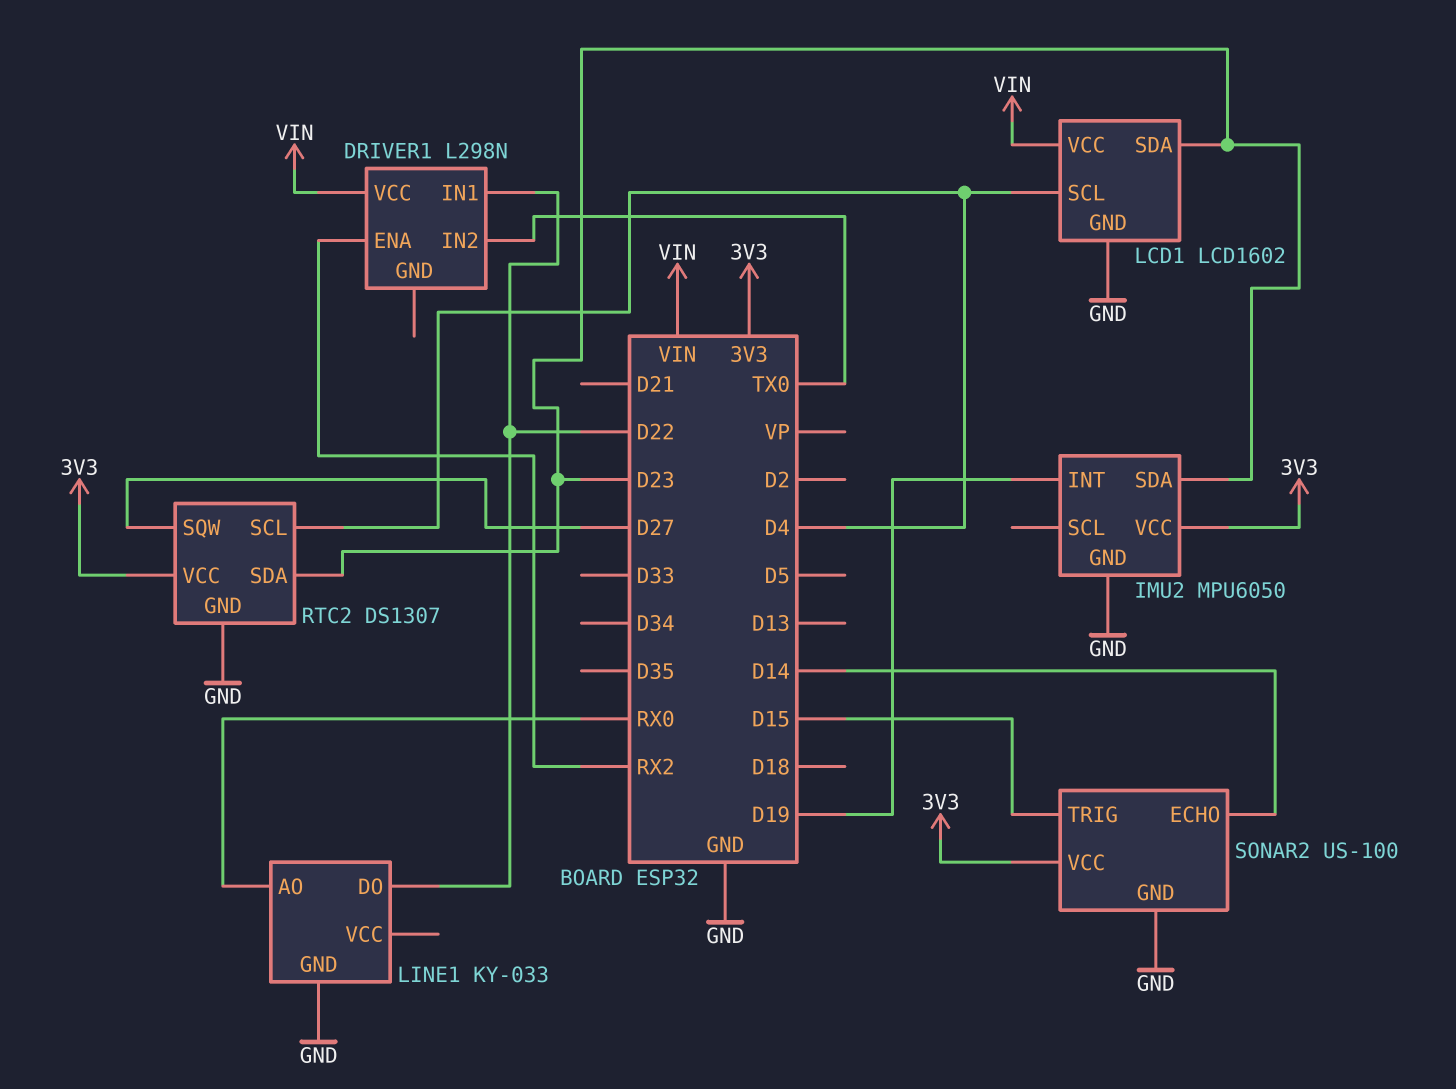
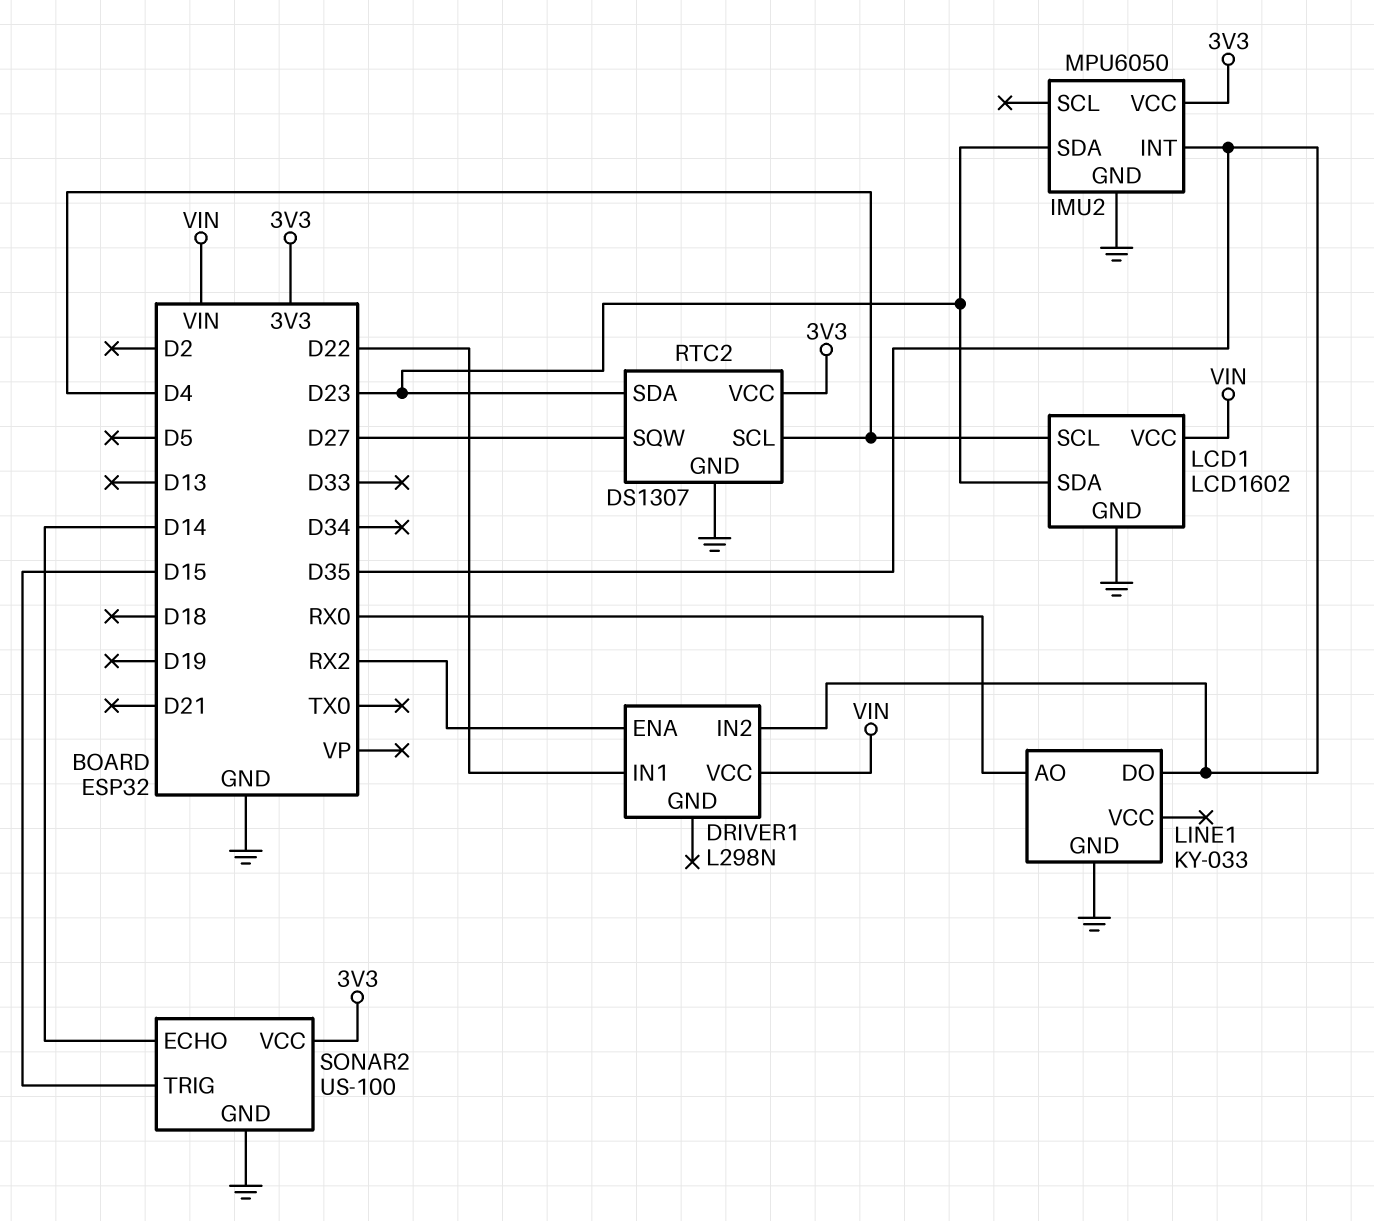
DRIVER1 pin IN2: TX0 -> D35
IMU2 pin INT: D19 -> D35
LINE1 pin DO: D22 -> D35

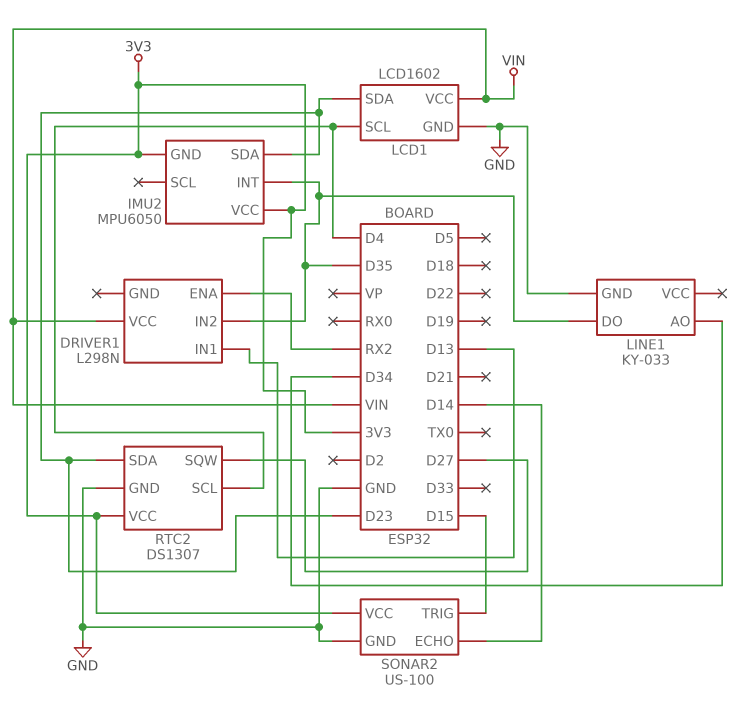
DRIVER1 pin IN1: D22 -> D13
IMU2 pin GND: GND -> 3V3
LINE1 pin AO: RX0 -> D34

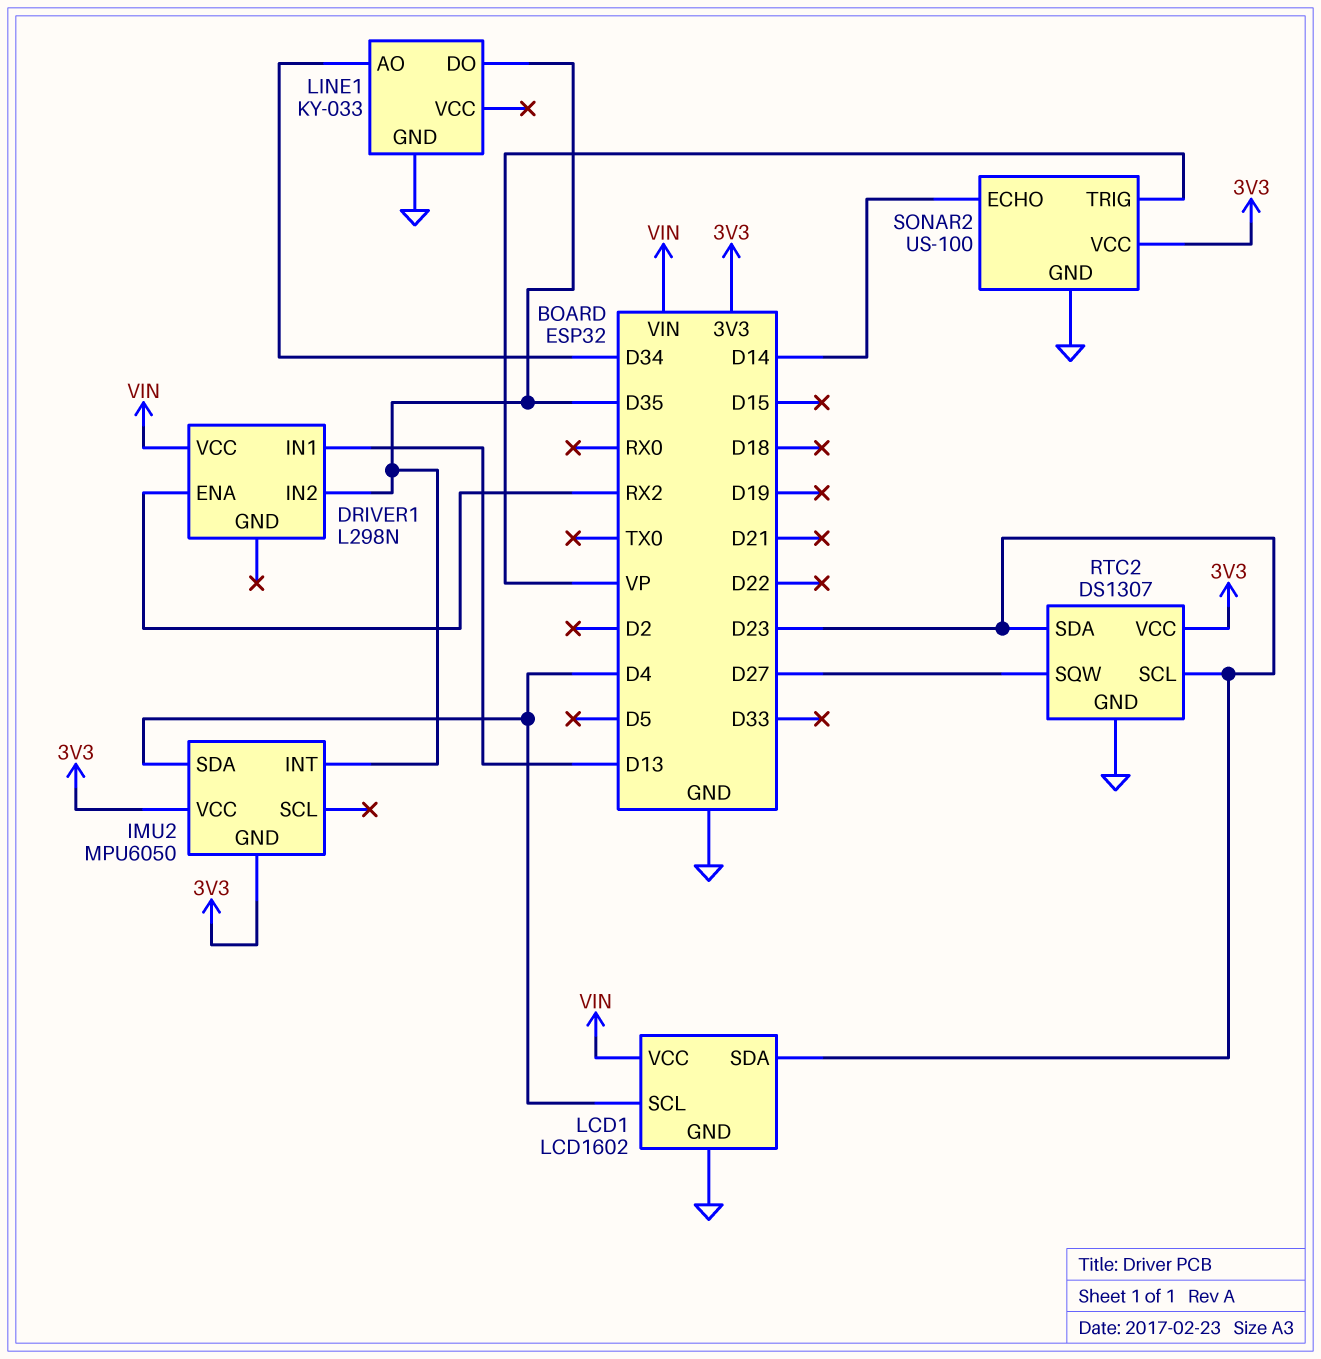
IMU2 pin SDA: D23 -> D4
RTC2 pin SCL: D4 -> D23
SONAR2 pin TRIG: D15 -> VP

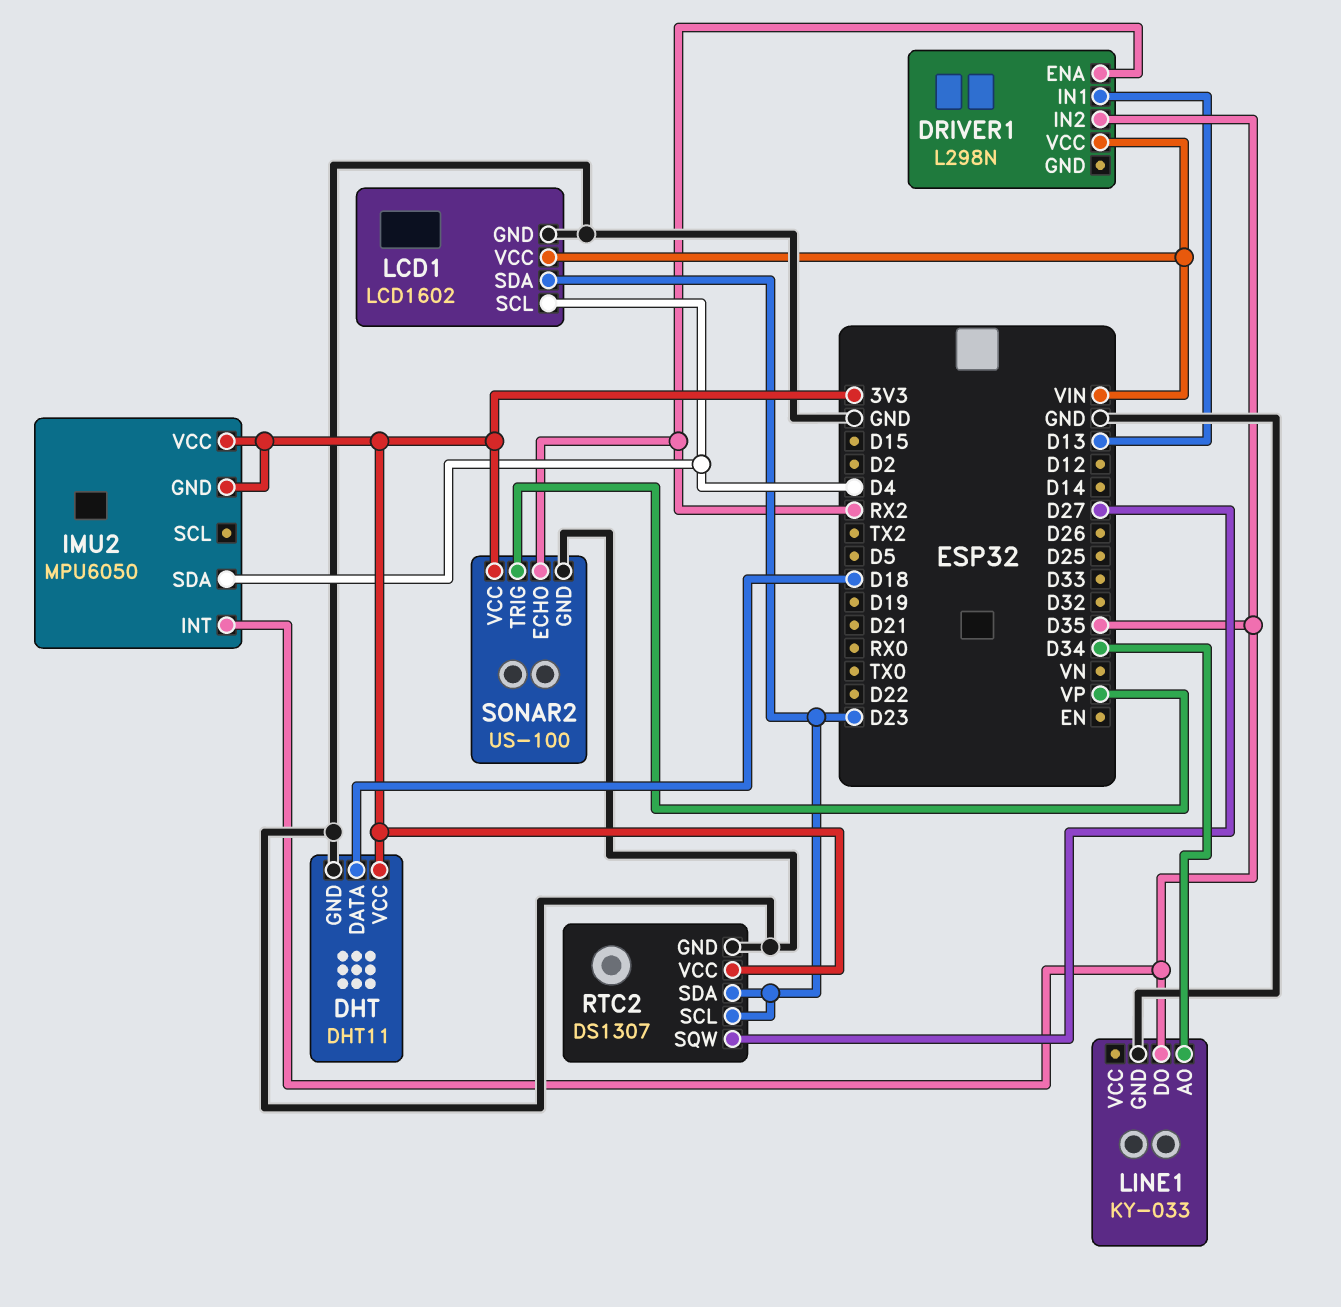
DHT: none -> DHT11
DHT pin DATA: none -> D18
DHT pin GND: none -> GND
DHT pin VCC: none -> 3V3
SONAR2 pin ECHO: D14 -> RX2

